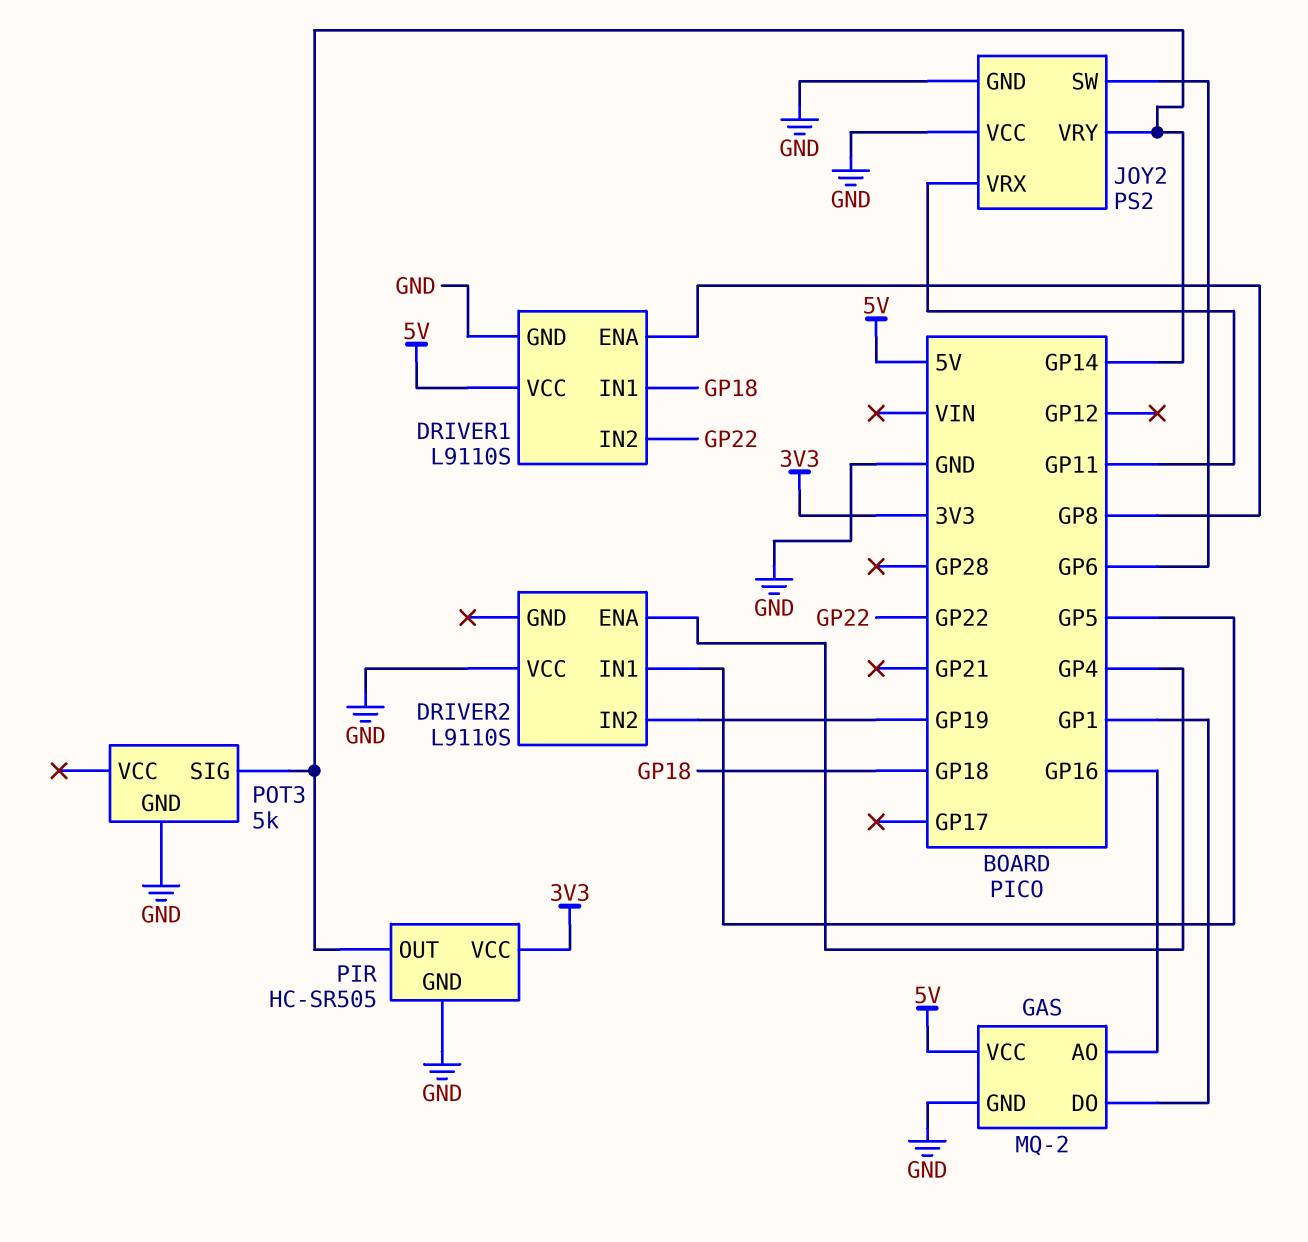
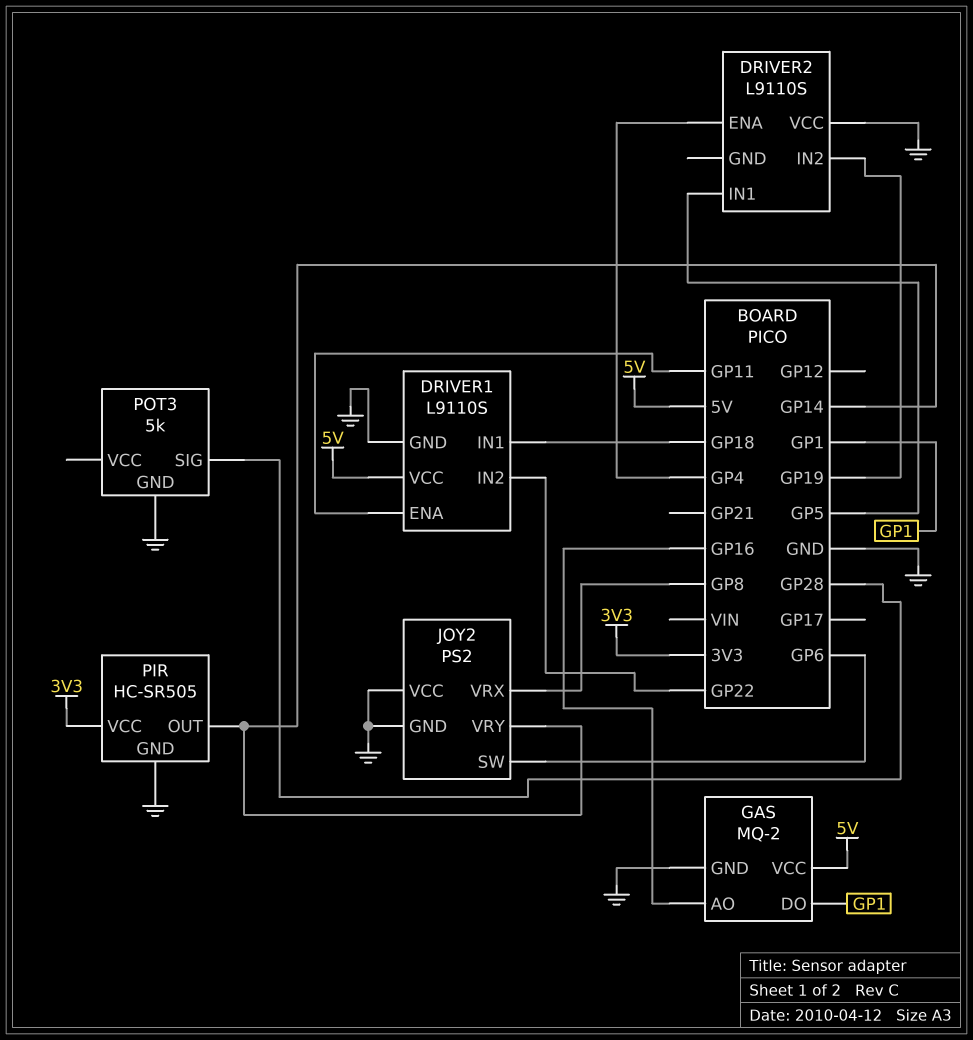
DRIVER1 pin ENA: GP8 -> GP11
JOY2 pin VRX: GP11 -> GP8
POT3 pin SIG: GP14 -> GP28

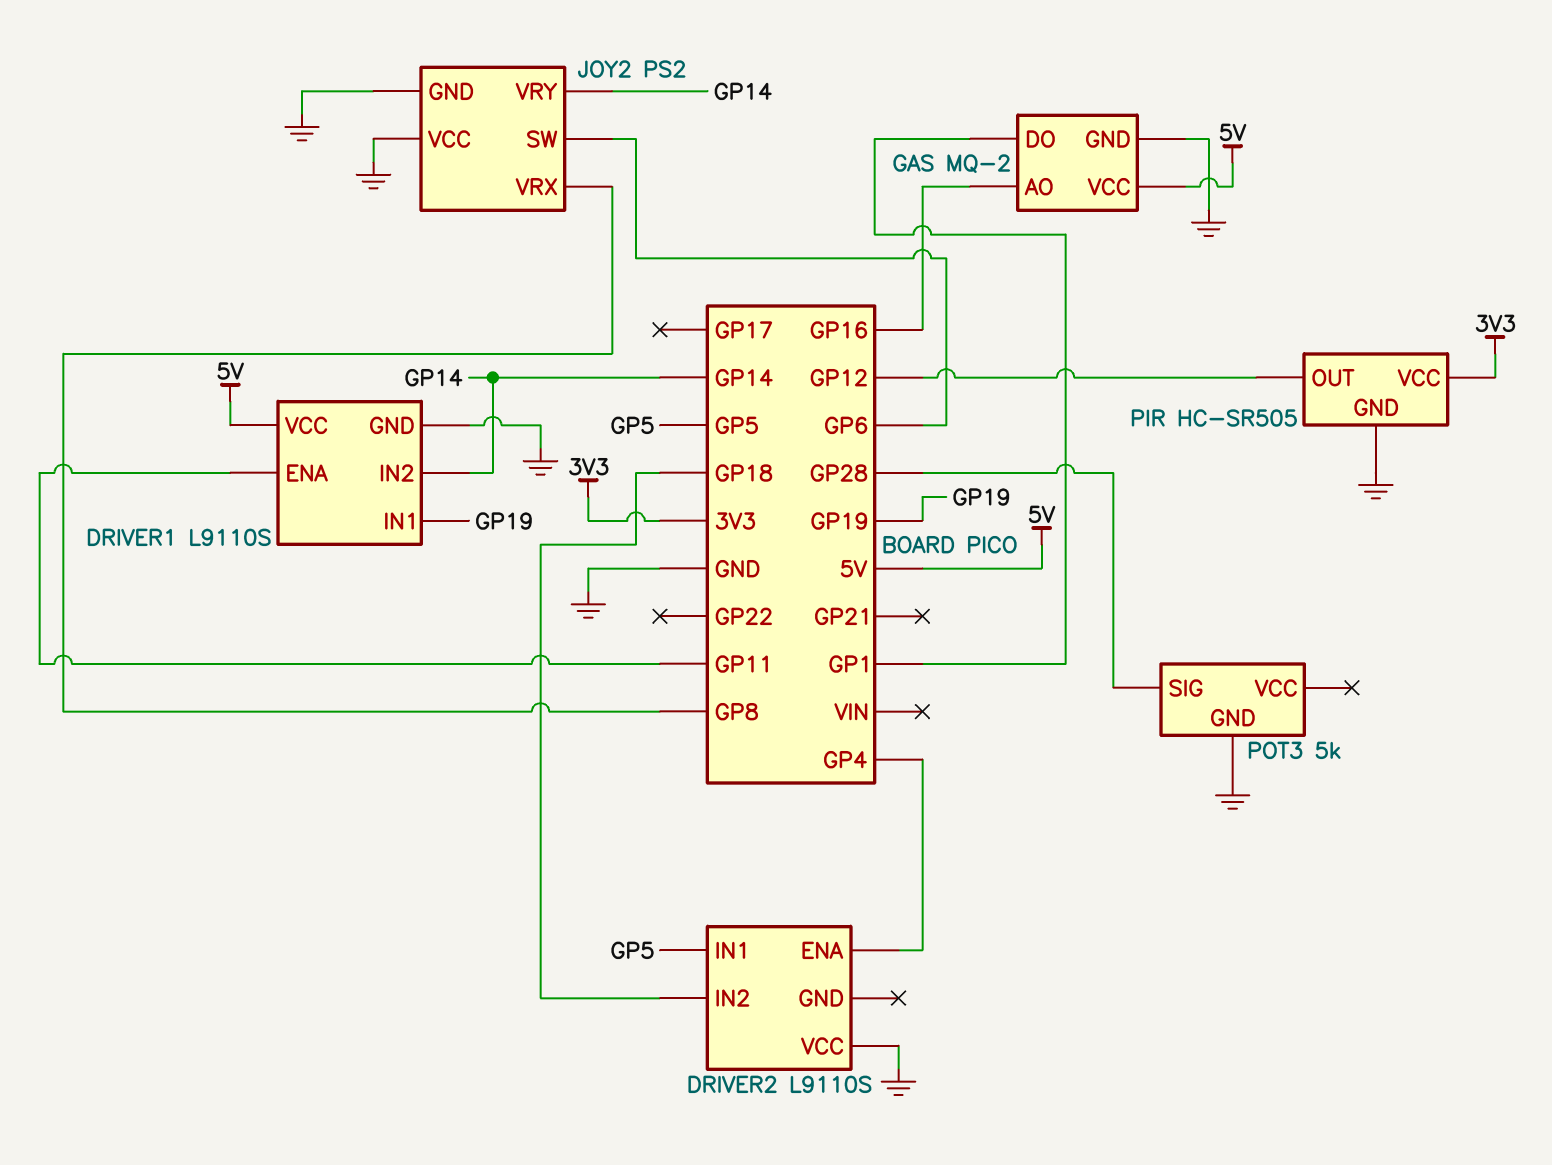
DRIVER1 pin IN1: GP18 -> GP19
DRIVER1 pin IN2: GP22 -> GP14
DRIVER2 pin IN2: GP19 -> GP18
PIR pin OUT: GP14 -> GP12

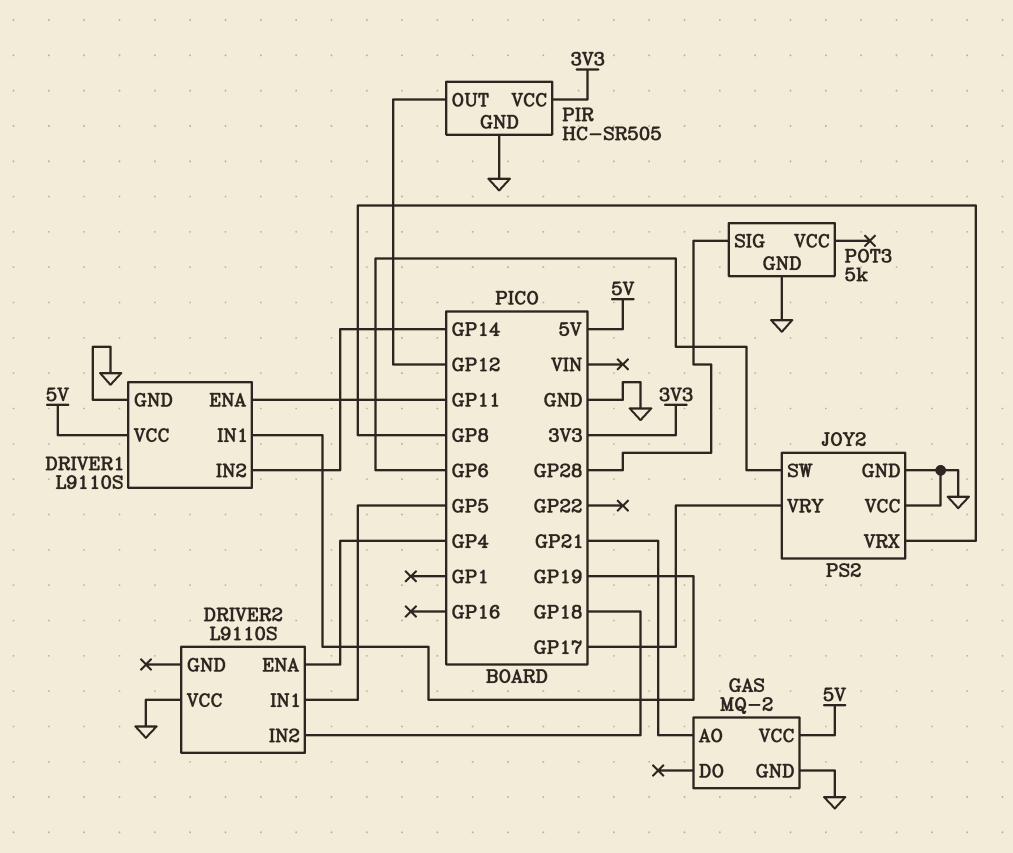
GAS pin AO: GP16 -> GP21
GAS pin DO: GP1 -> none
JOY2 pin VRY: GP14 -> GP17

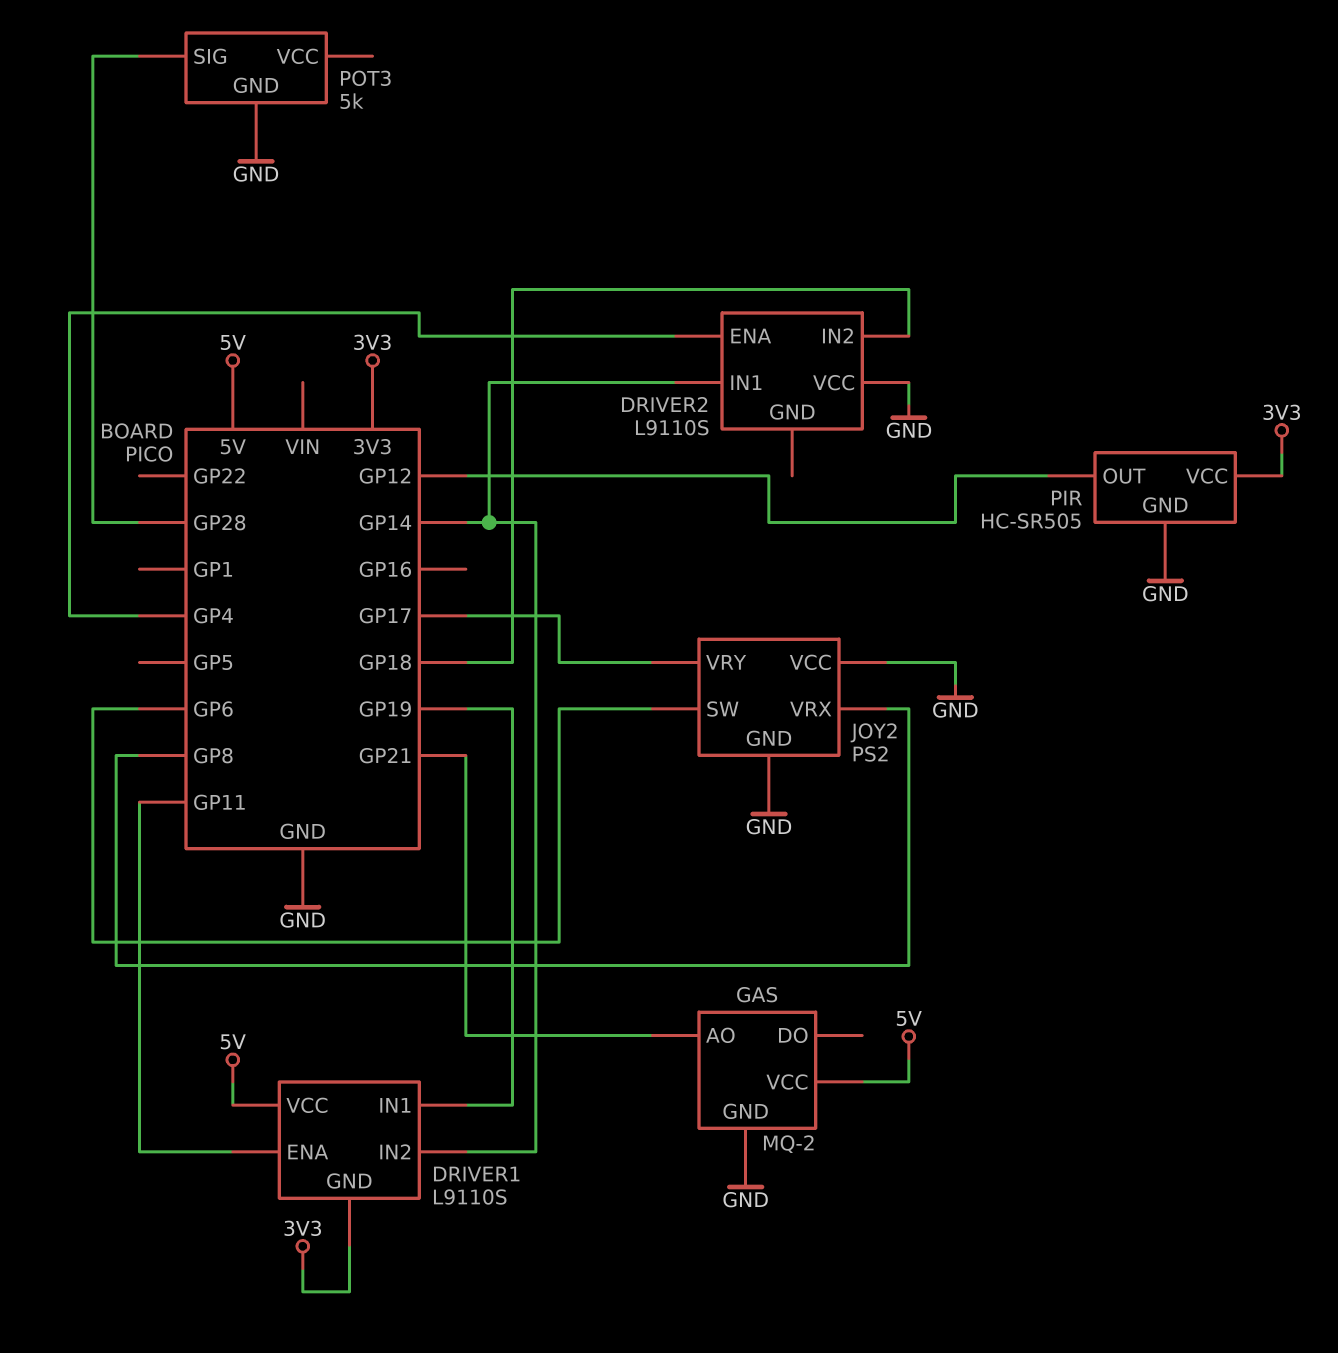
DRIVER1 pin GND: GND -> 3V3
DRIVER2 pin IN1: GP5 -> GP14

